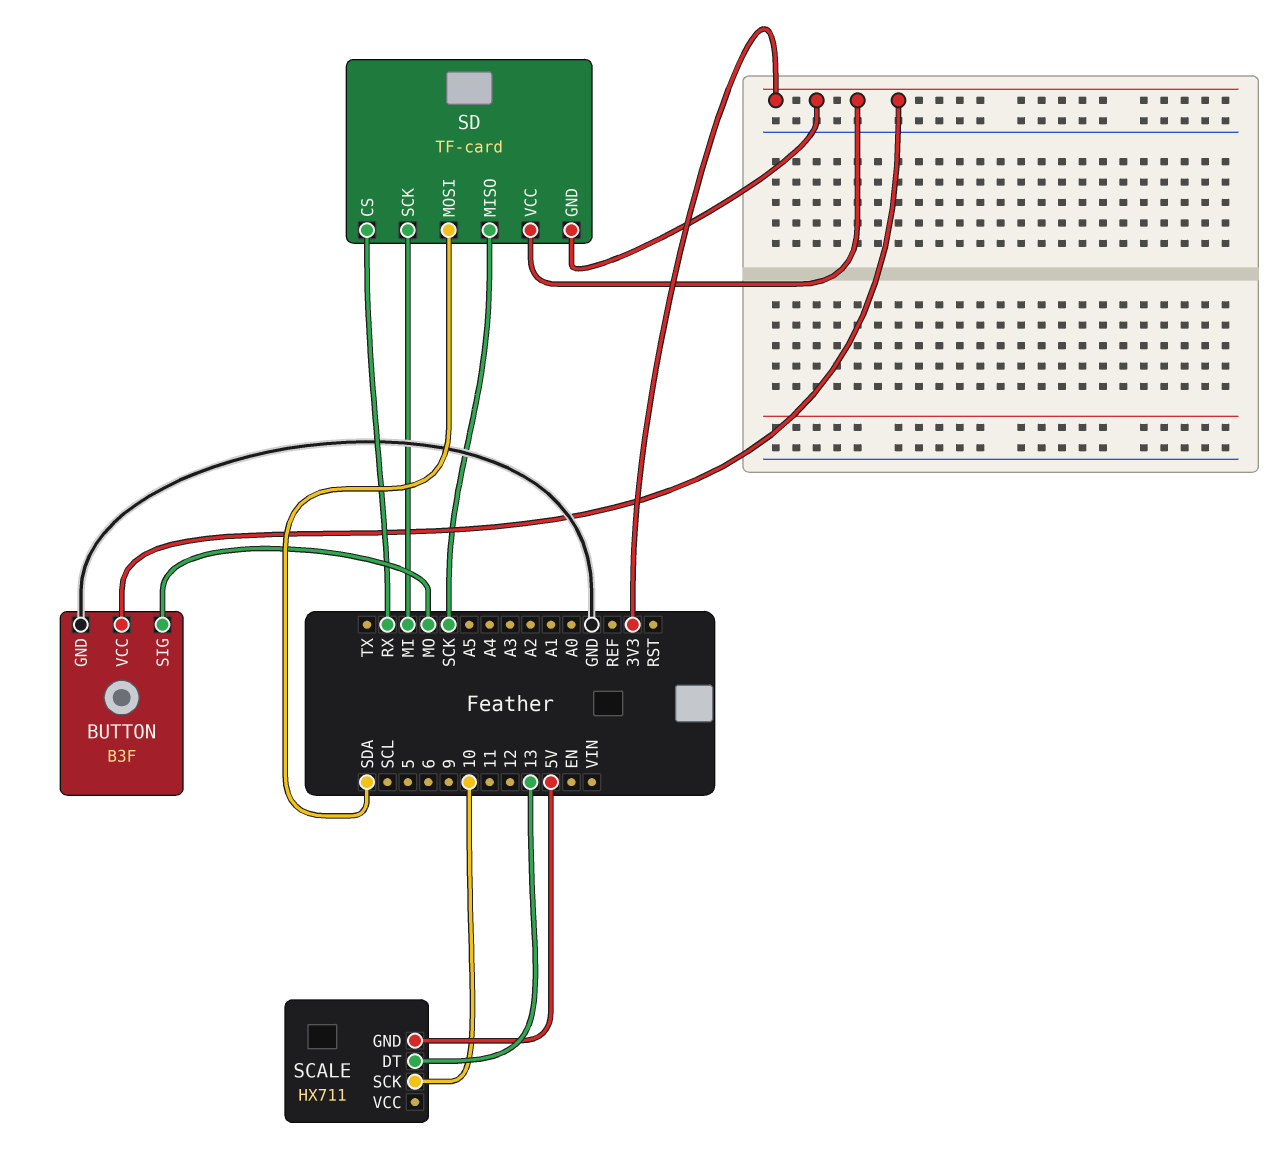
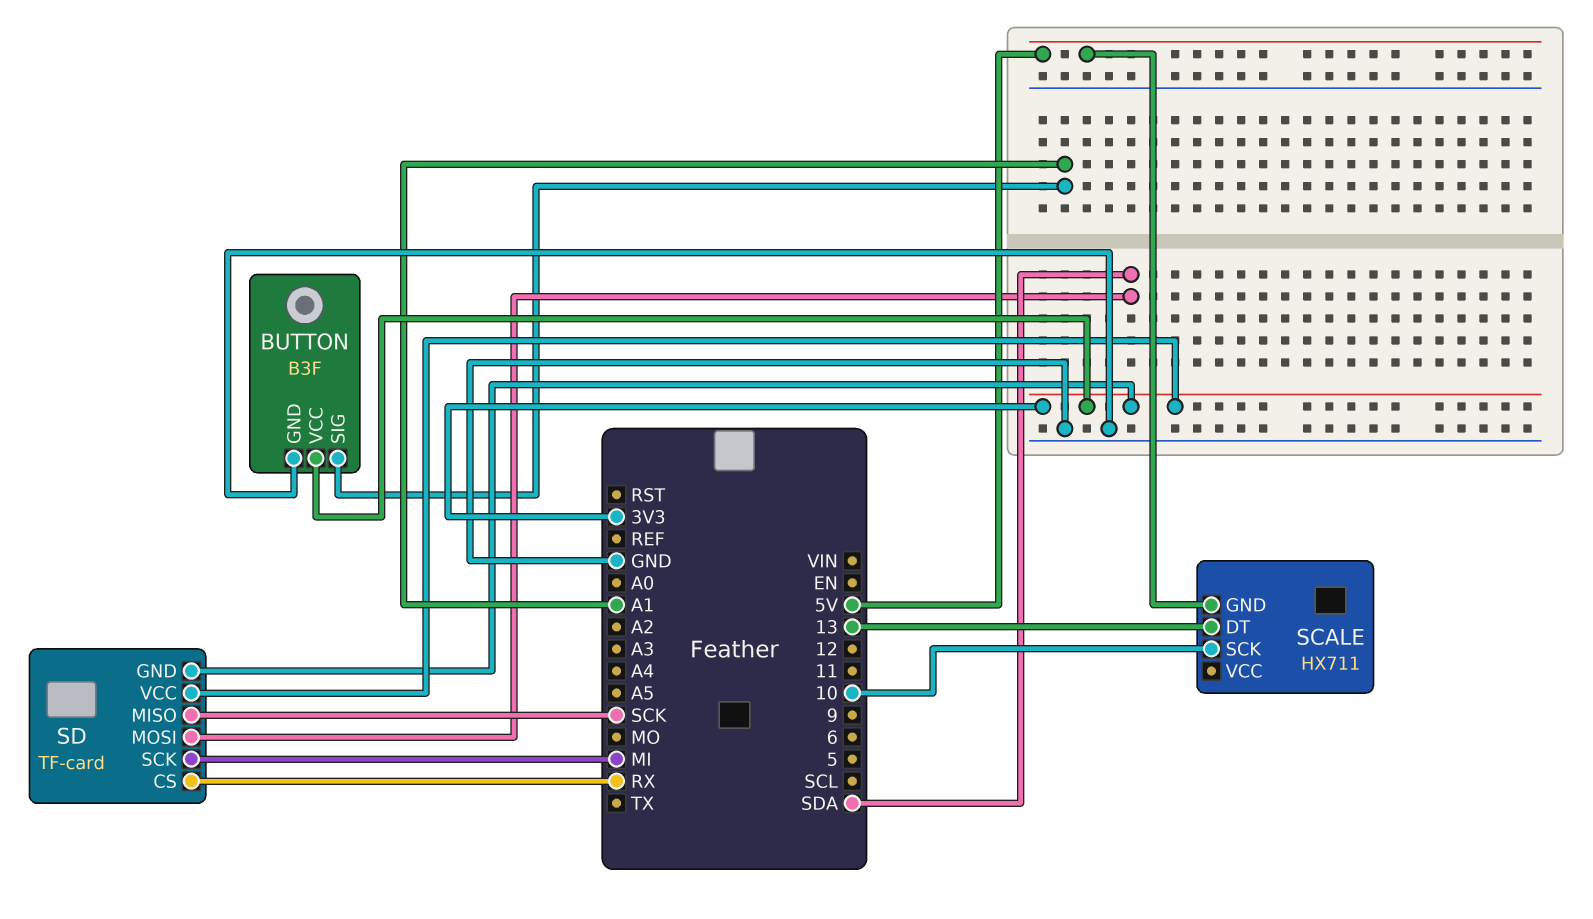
BUTTON pin SIG: MO -> A1

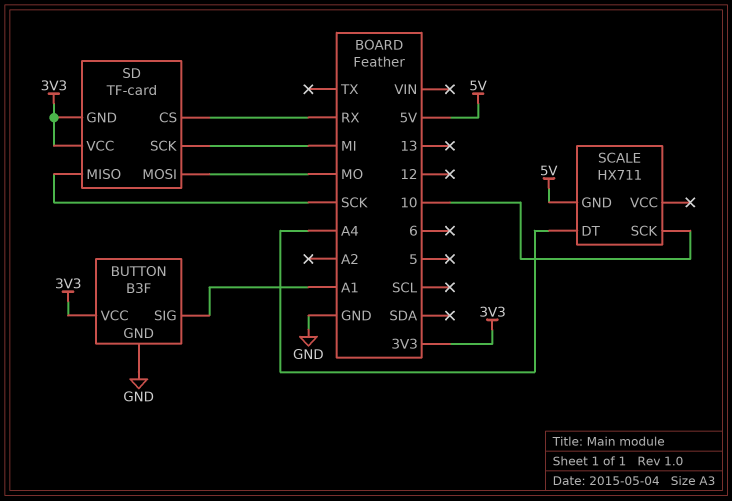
SCALE pin DT: 13 -> A4
SD pin MOSI: SDA -> MO

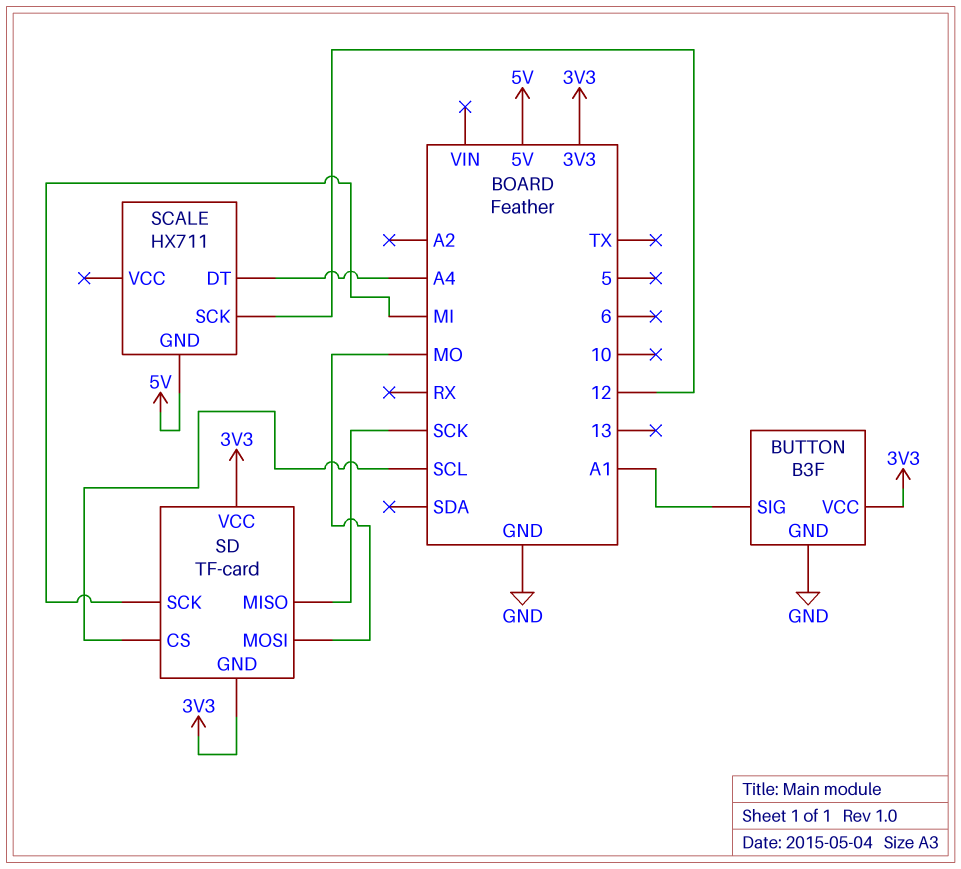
SCALE pin SCK: 10 -> 12
SD pin CS: RX -> SCL

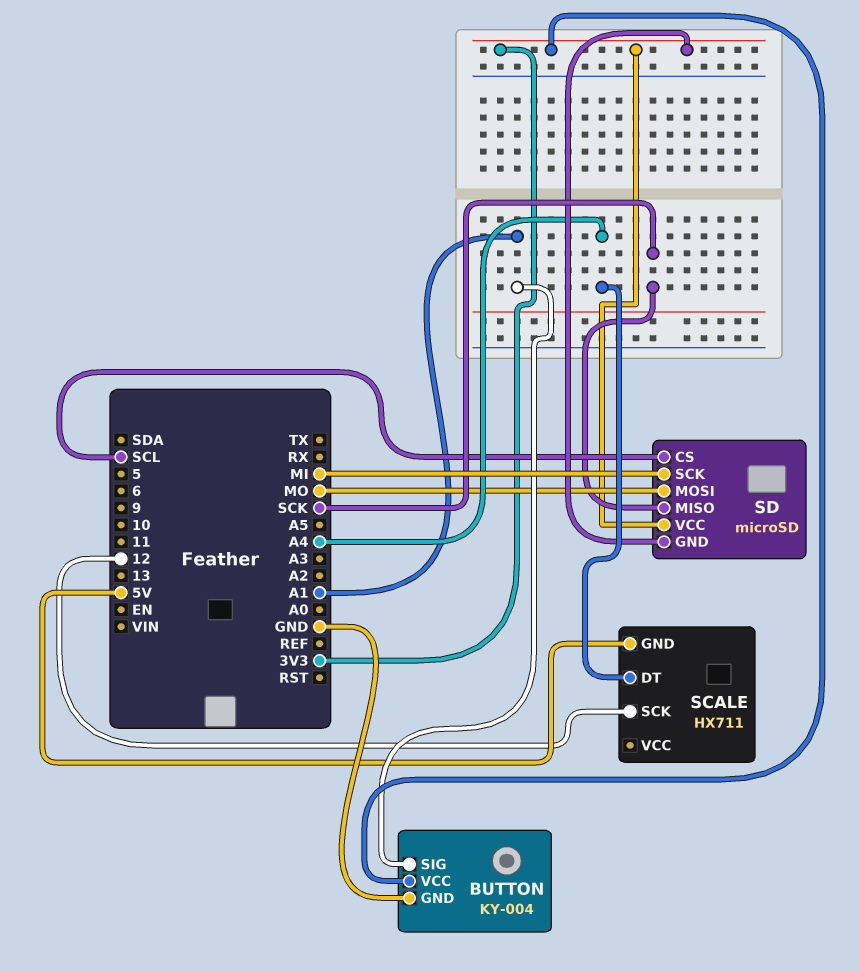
BUTTON: B3F -> KY-004
SD: TF-card -> microSD

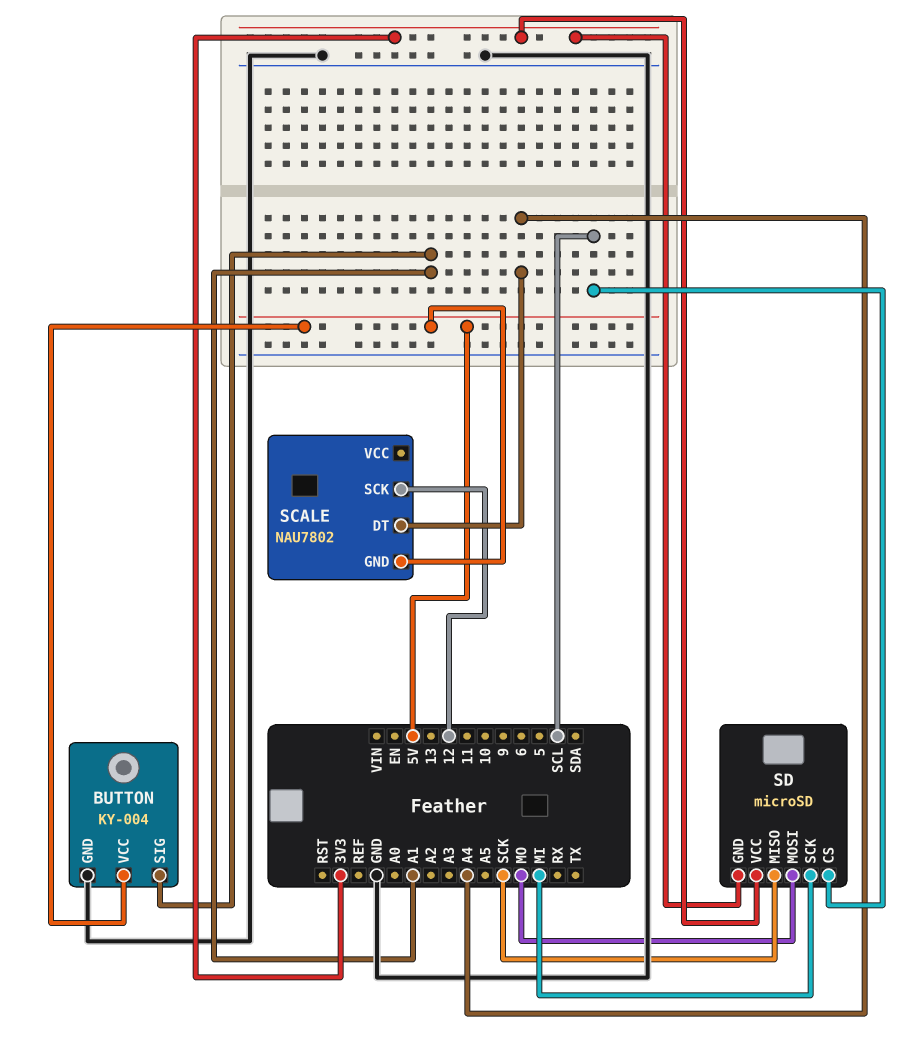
BUTTON pin VCC: 3V3 -> 5V
SCALE: HX711 -> NAU7802

